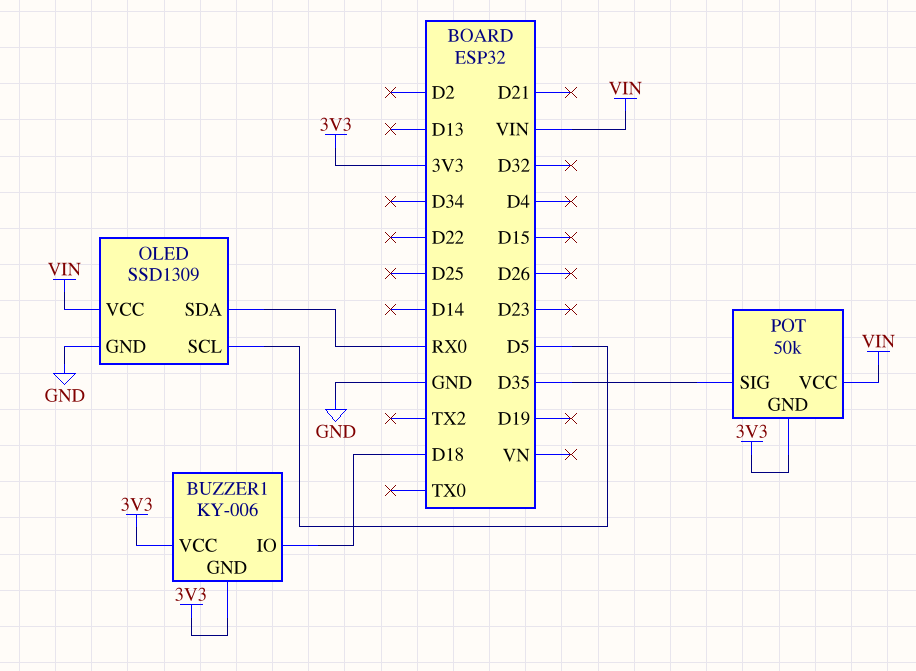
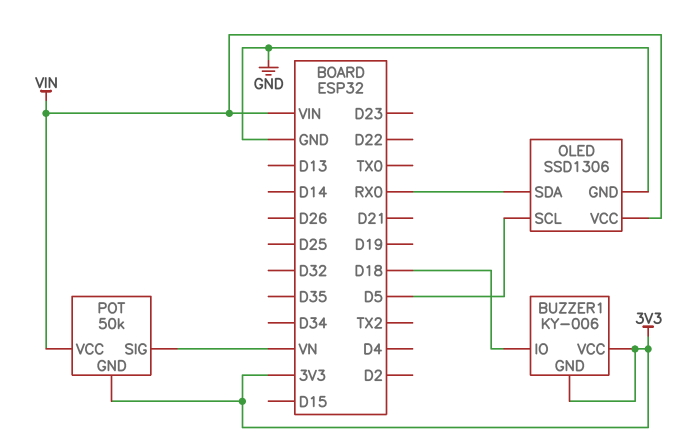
OLED: SSD1309 -> SSD1306
POT pin SIG: D35 -> VN

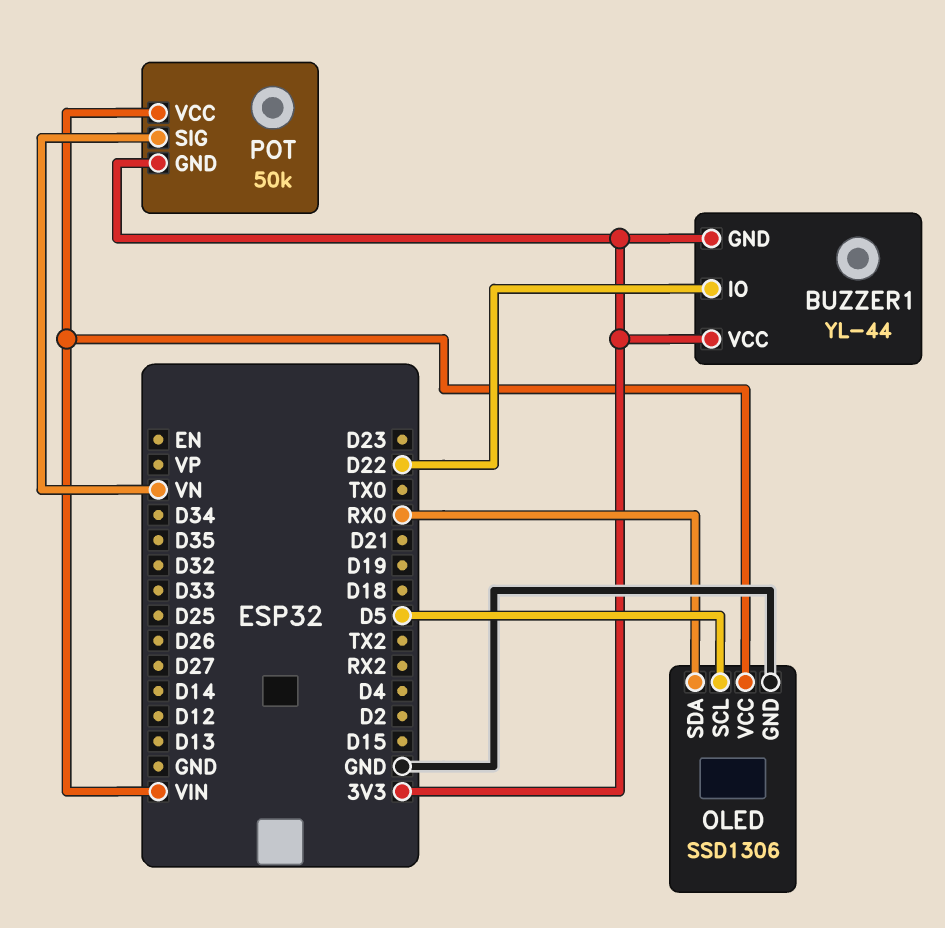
BUZZER1: KY-006 -> YL-44
BUZZER1 pin IO: D18 -> D22

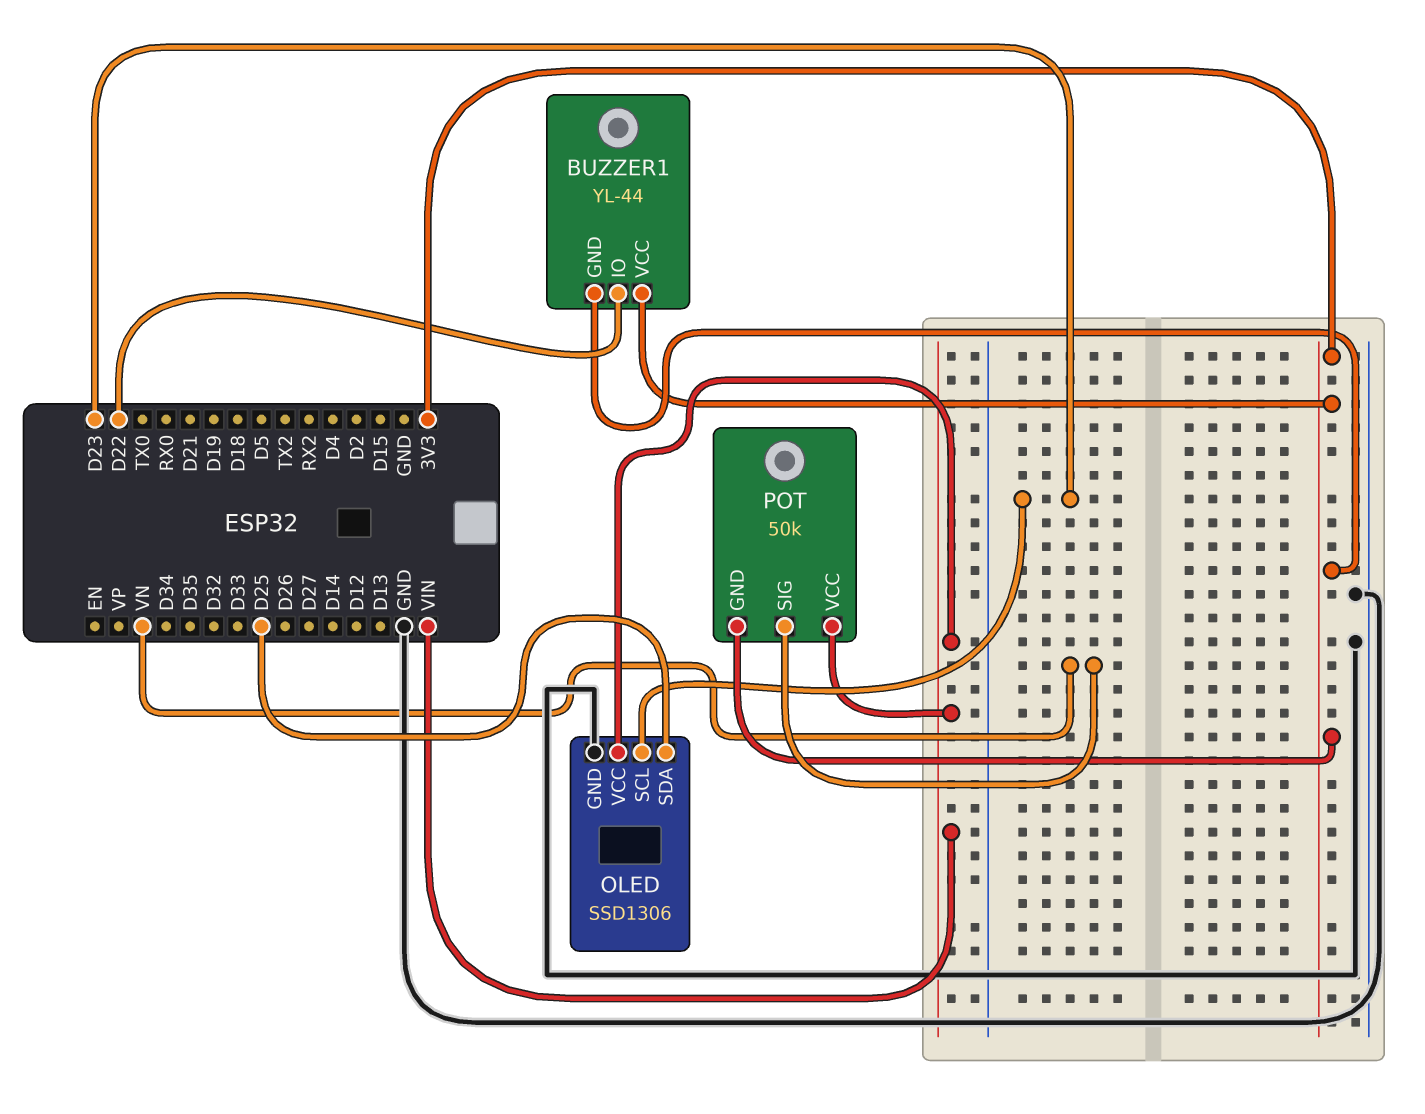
OLED pin SCL: D5 -> D23
OLED pin SDA: RX0 -> D25

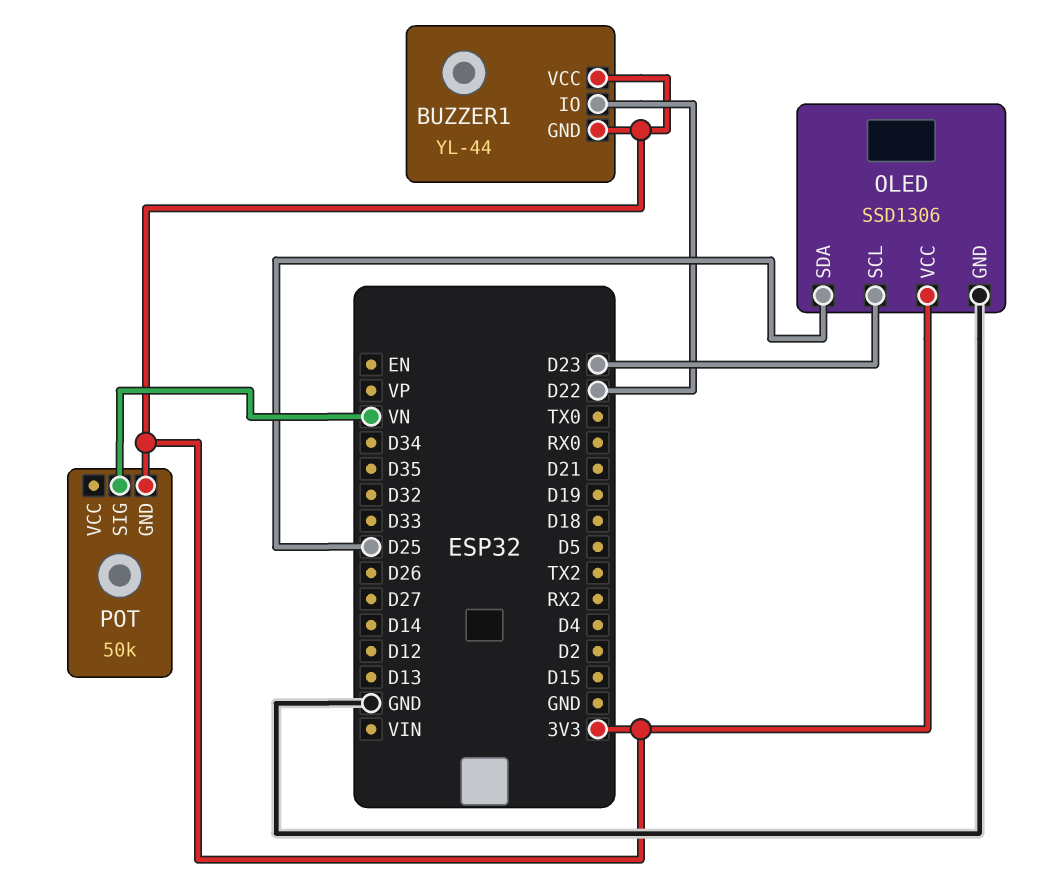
OLED pin VCC: VIN -> 3V3
POT pin VCC: VIN -> none

